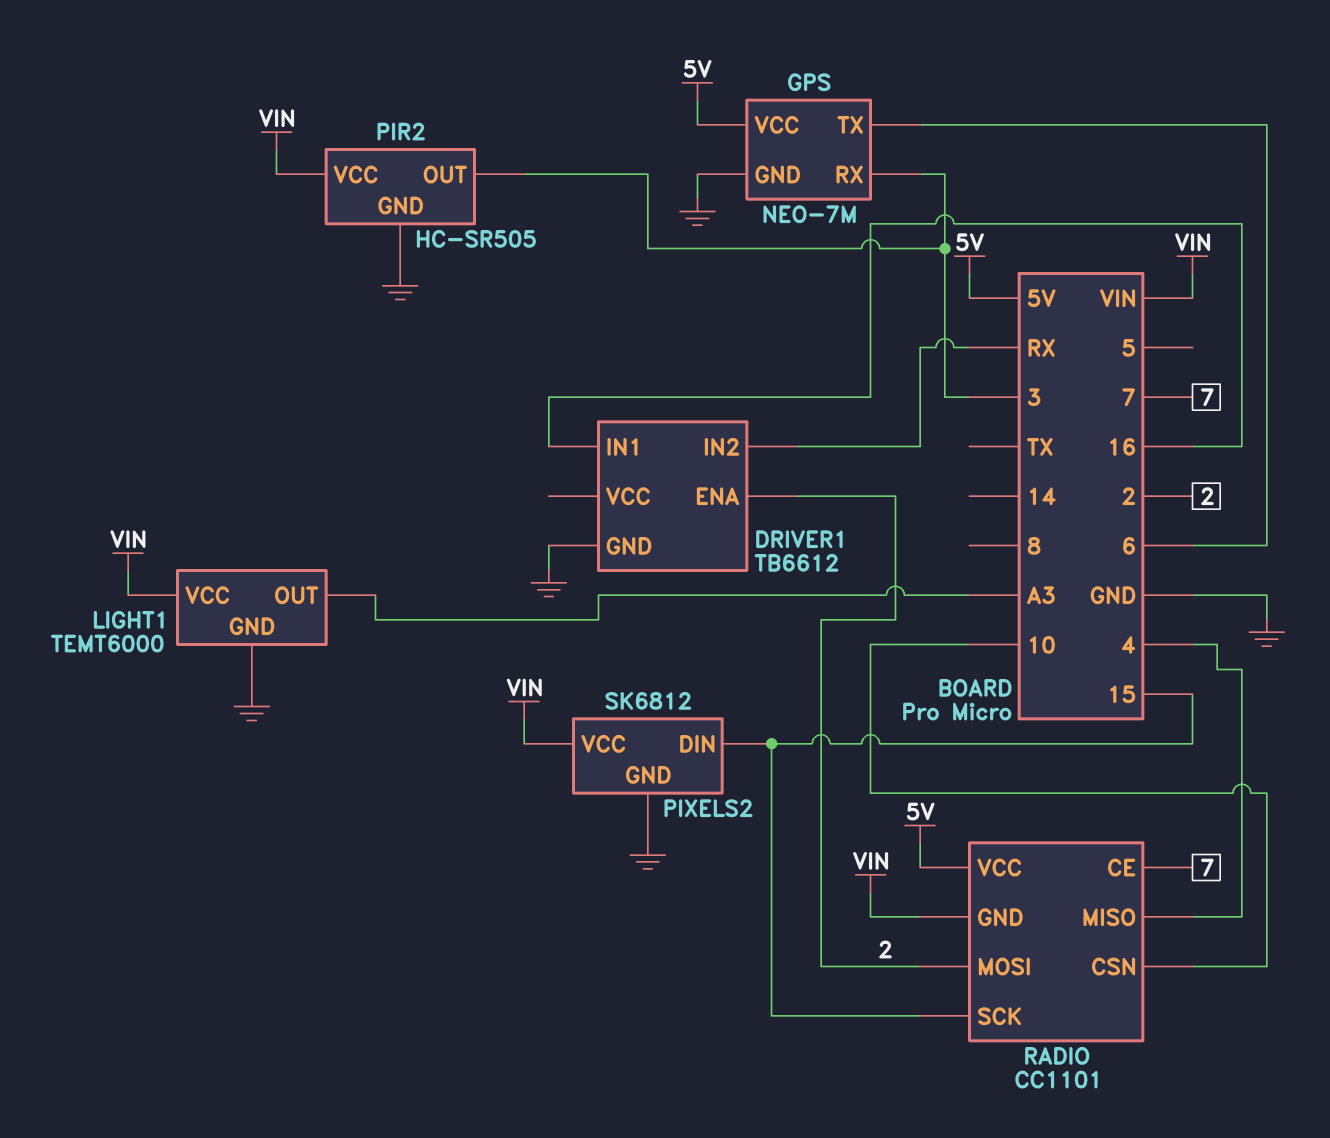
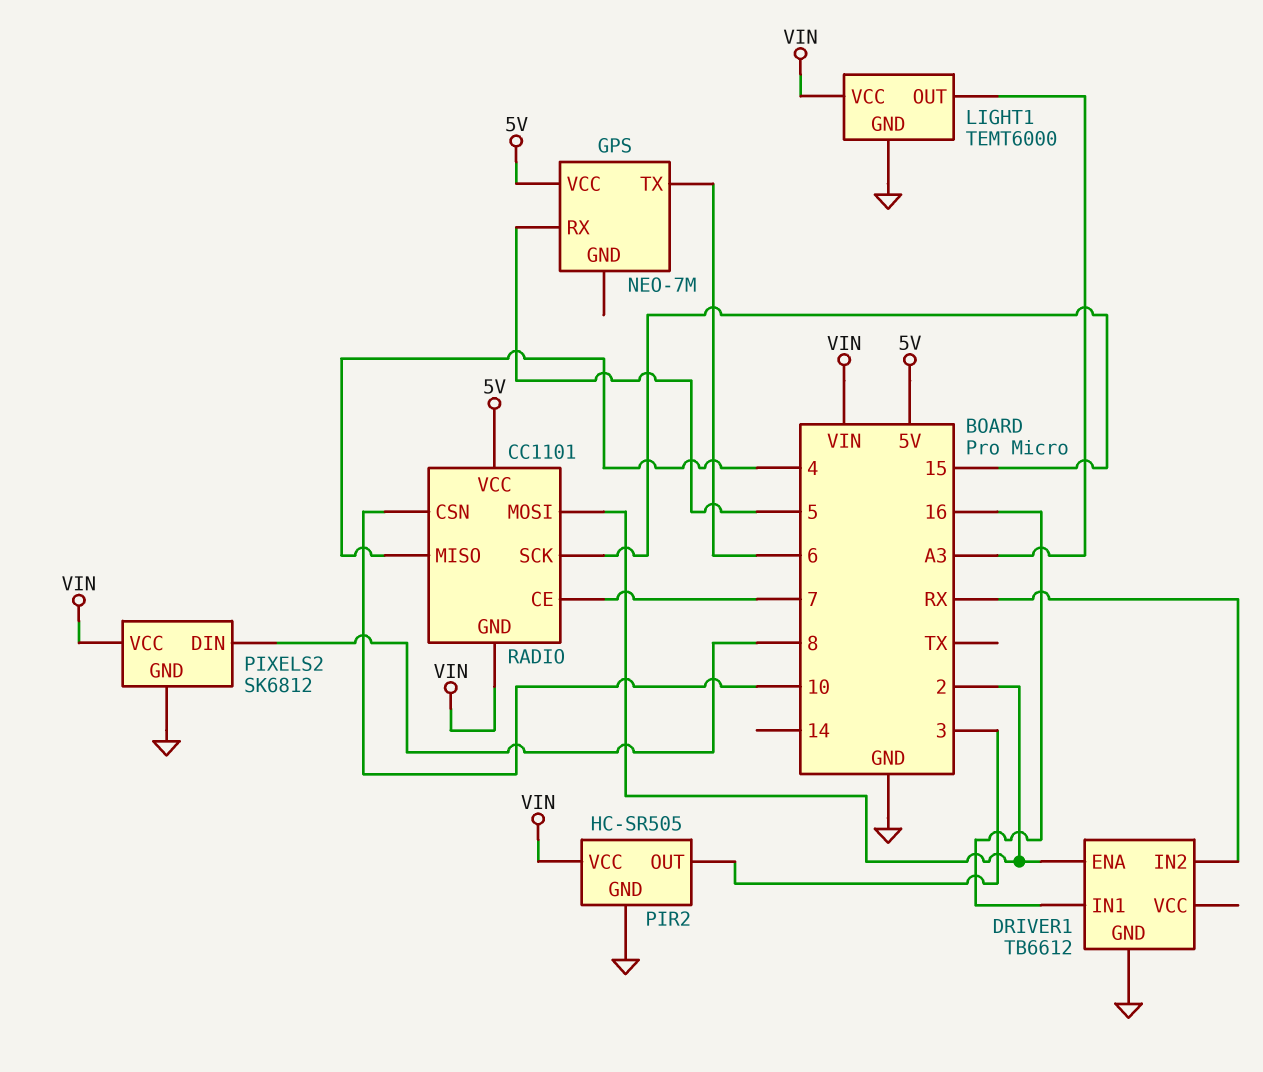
GPS pin GND: GND -> none
GPS pin RX: 3 -> 5
PIXELS2 pin DIN: 15 -> 8

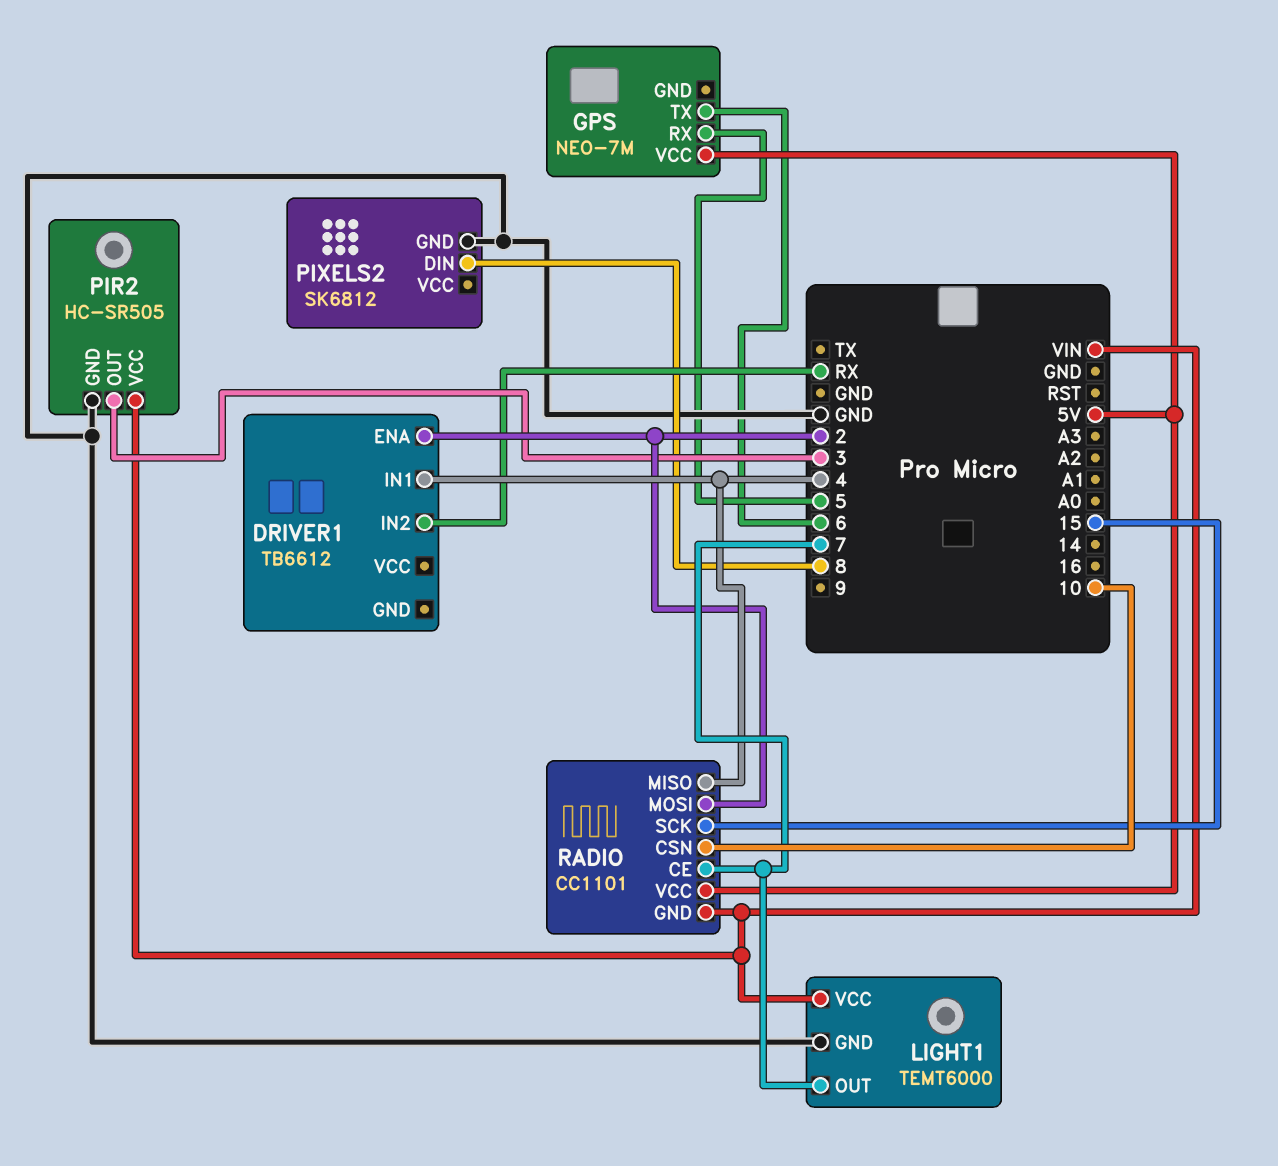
DRIVER1 pin GND: GND -> none
DRIVER1 pin IN1: 16 -> 4
LIGHT1 pin OUT: A3 -> 7
PIXELS2 pin VCC: VIN -> none

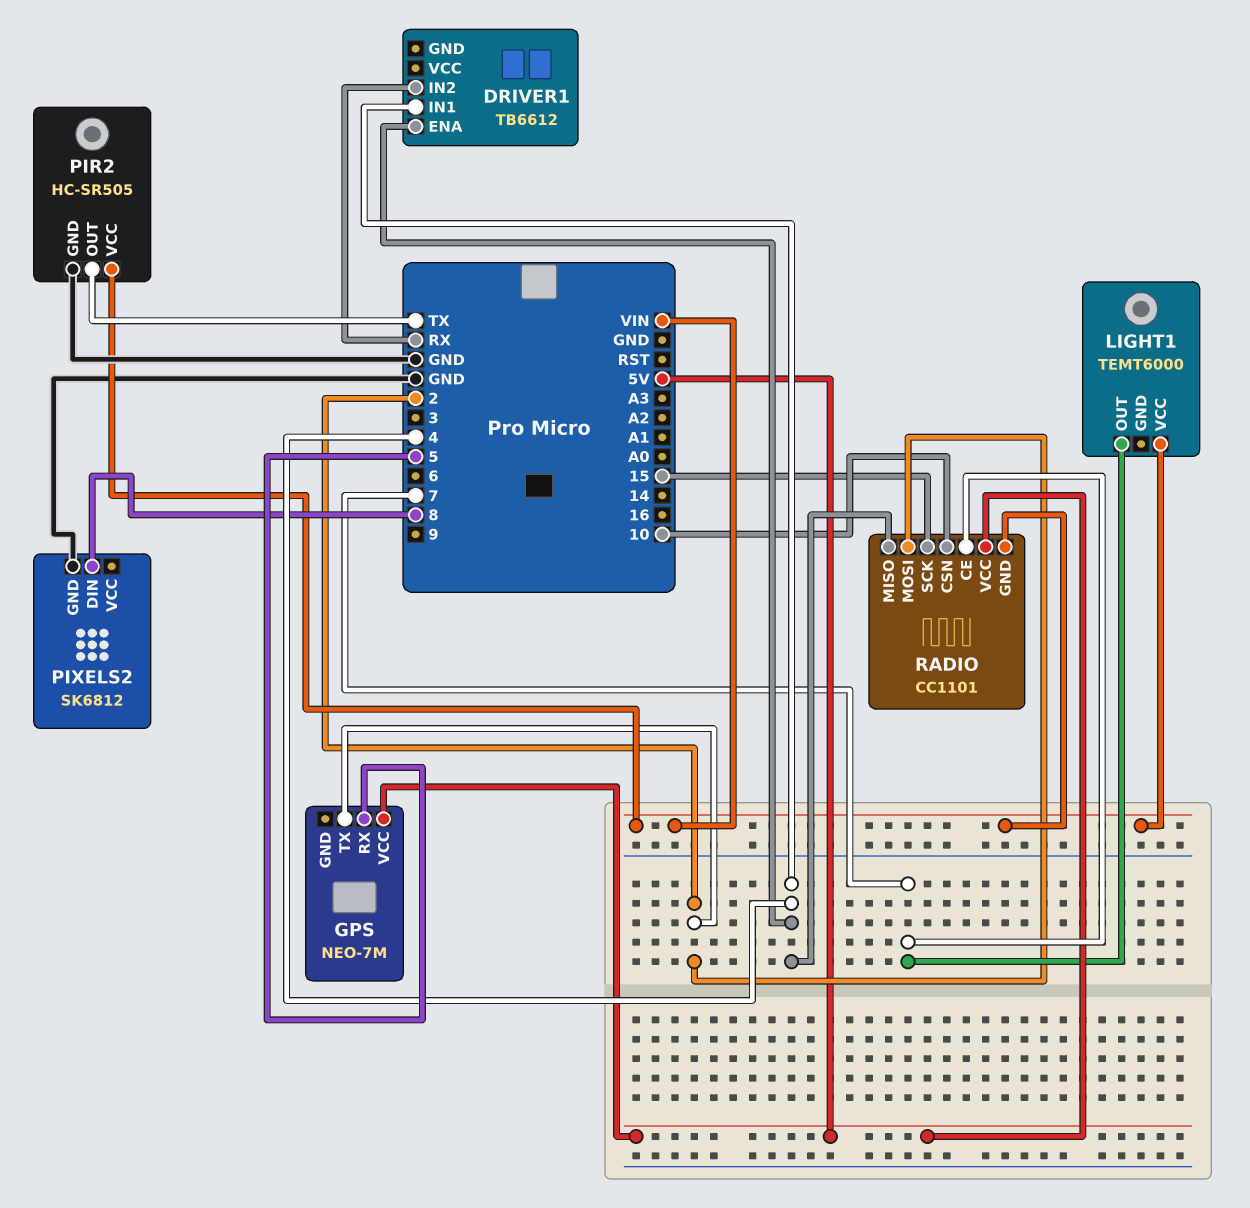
DRIVER1 pin ENA: 2 -> 4
GPS pin TX: 6 -> 2
LIGHT1 pin GND: GND -> none
PIR2 pin OUT: 3 -> TX

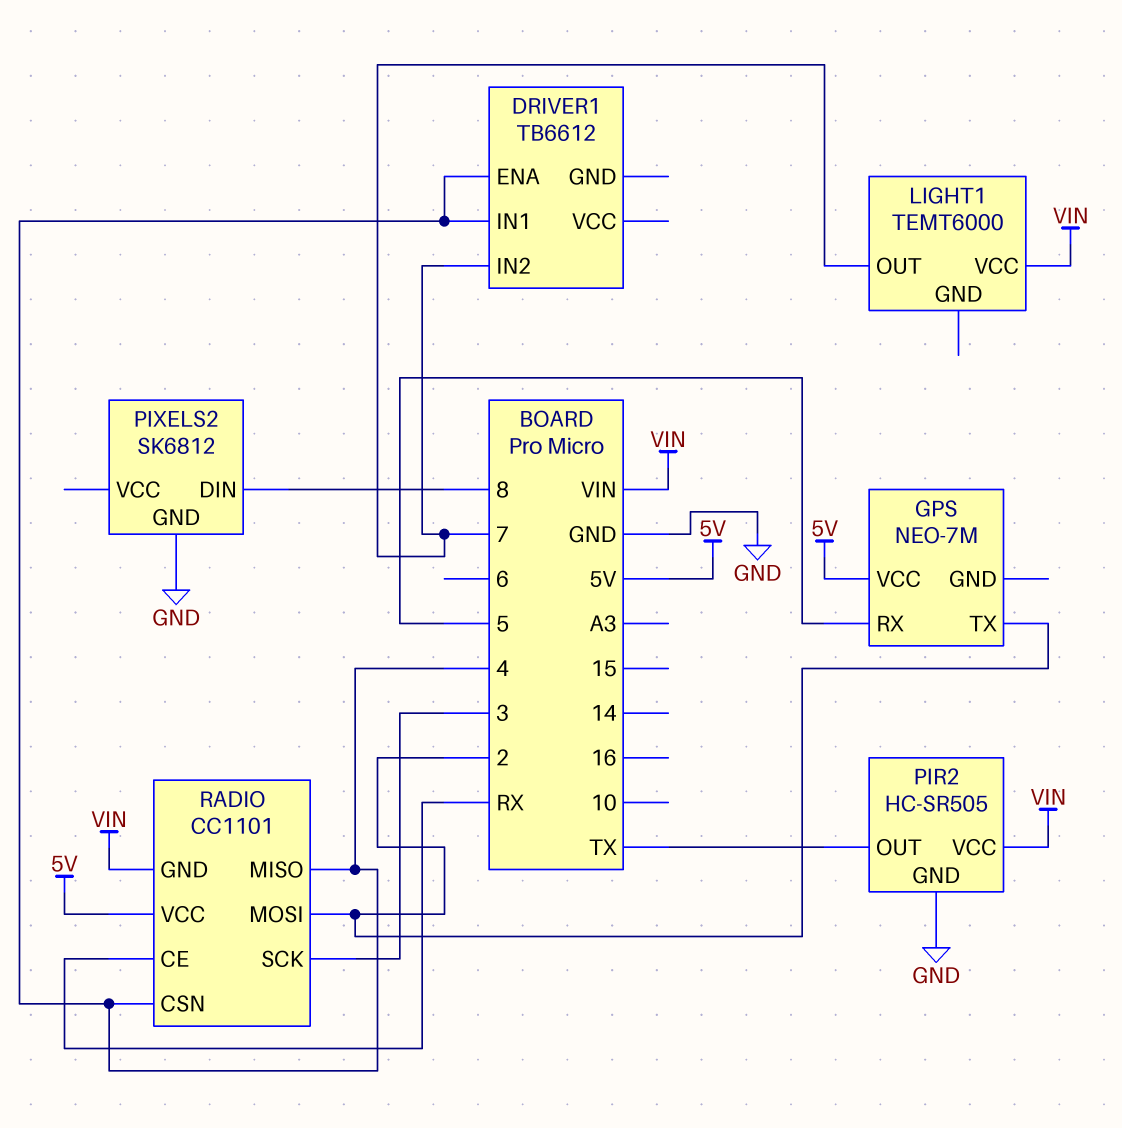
DRIVER1 pin IN2: RX -> 7
RADIO pin CE: 7 -> RX
RADIO pin CSN: 10 -> 4
RADIO pin SCK: 15 -> 3

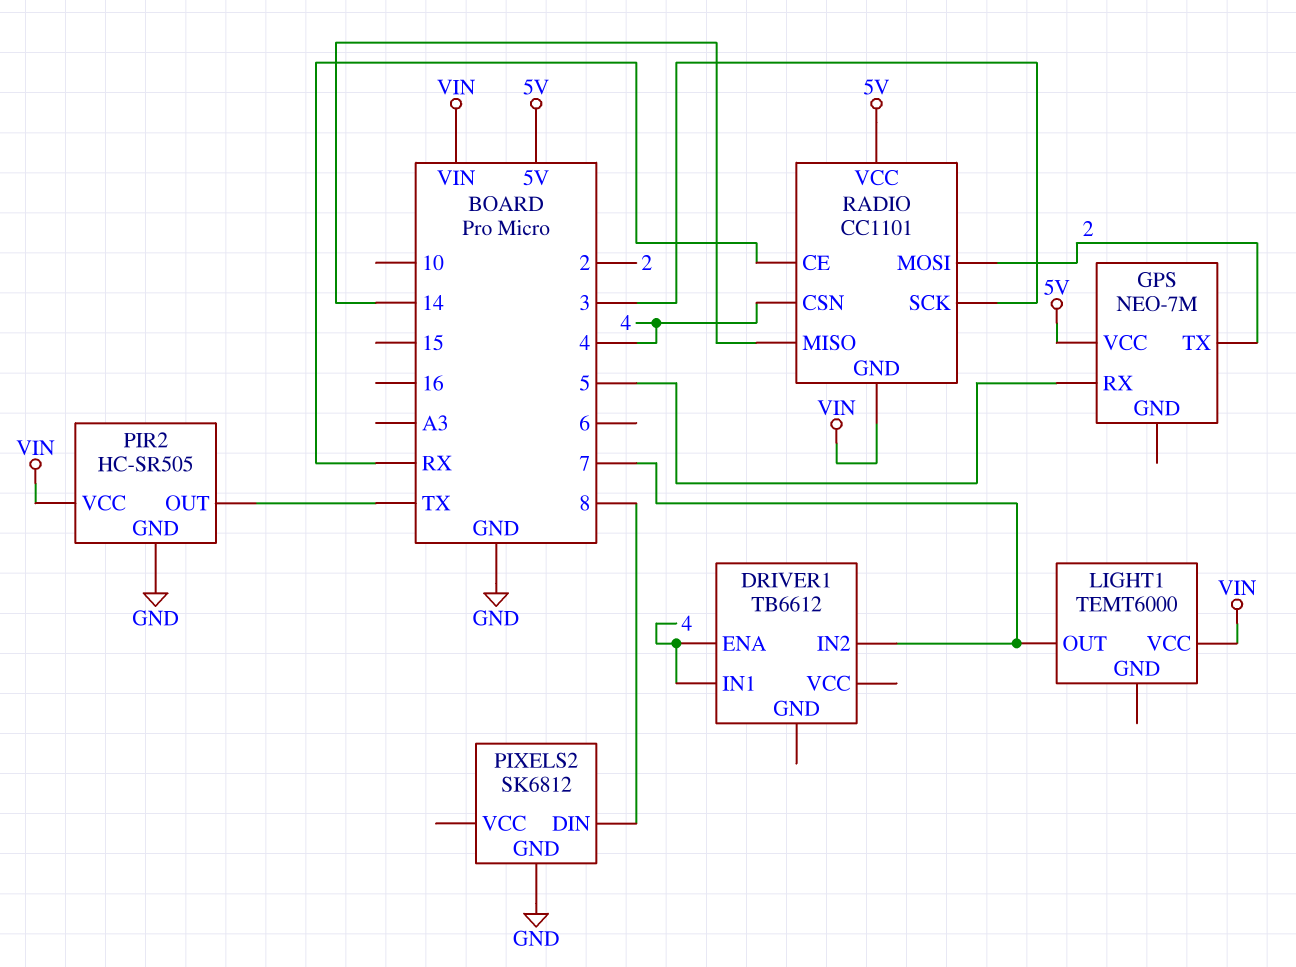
RADIO pin MISO: 4 -> 14

